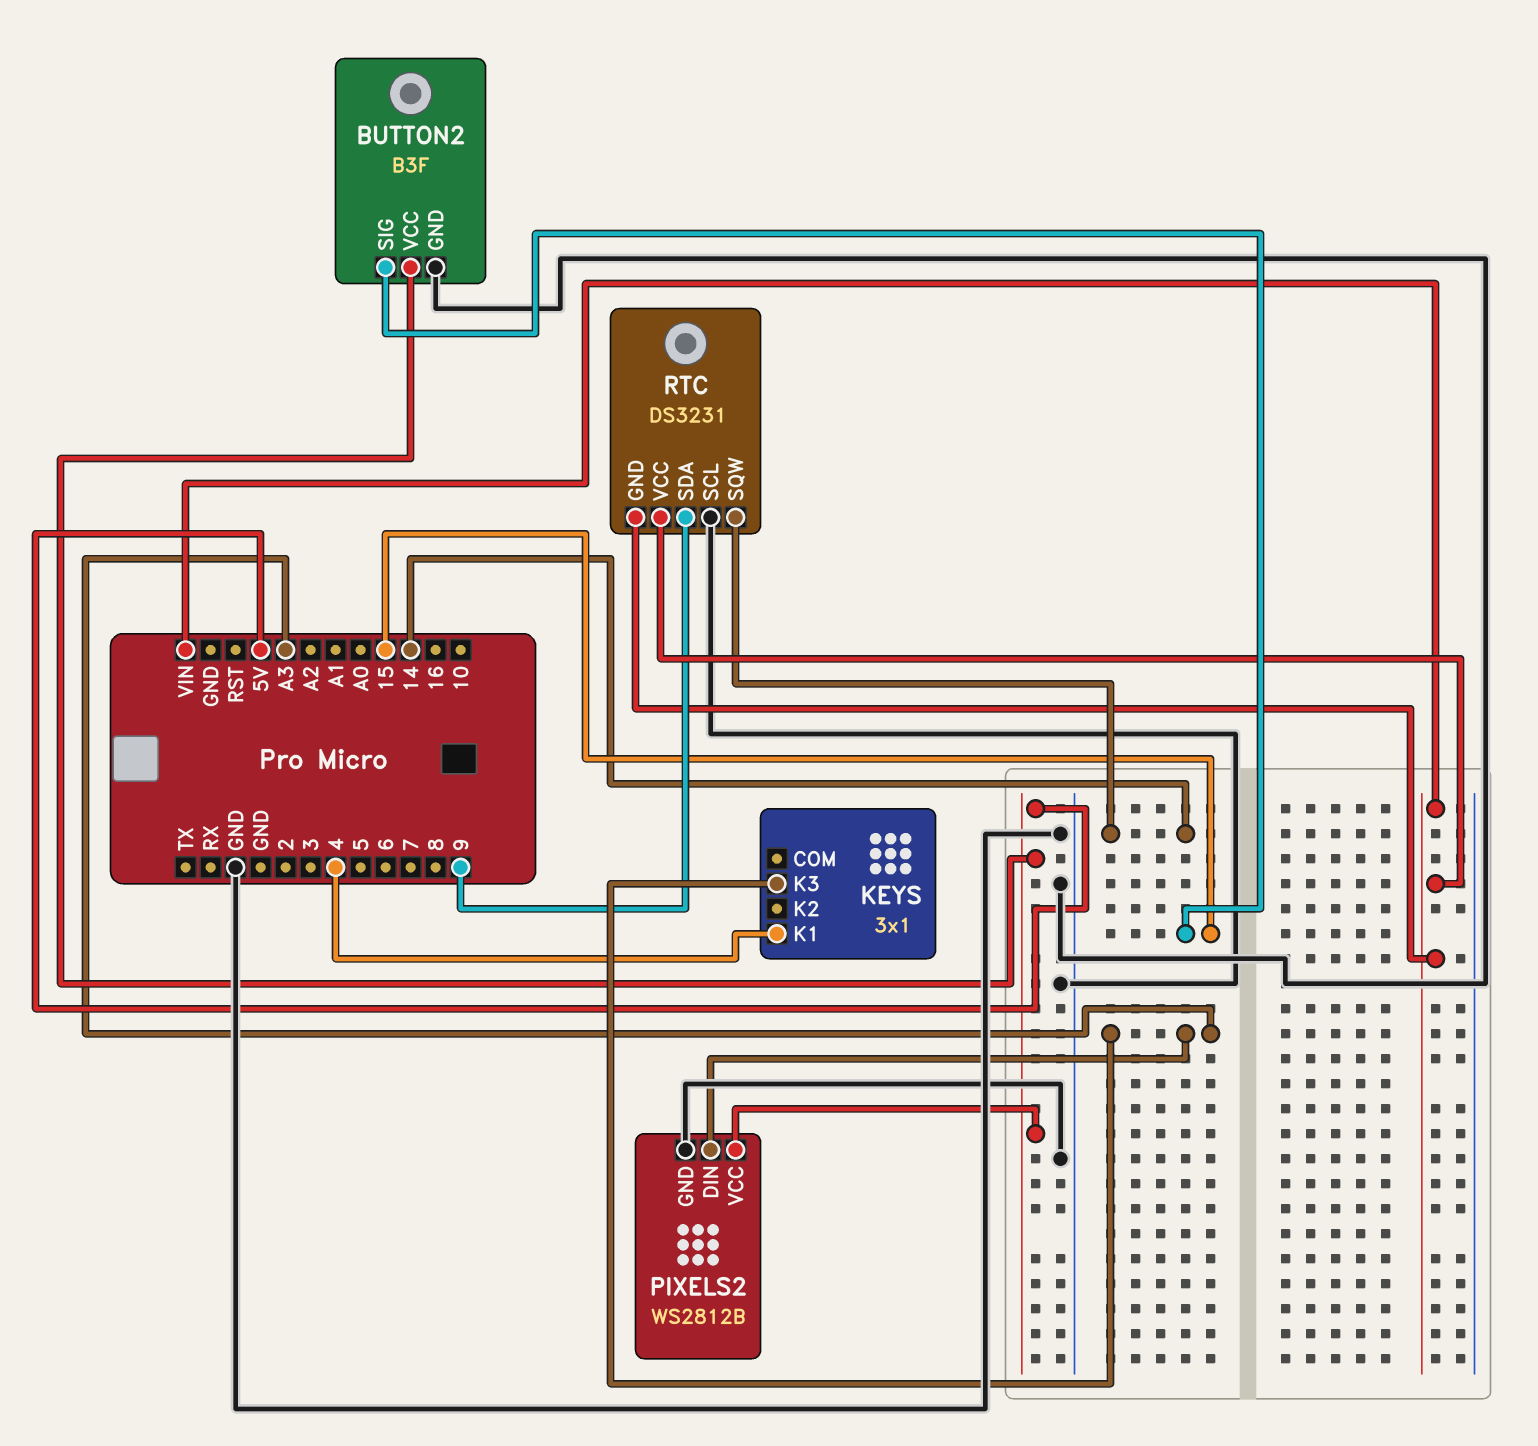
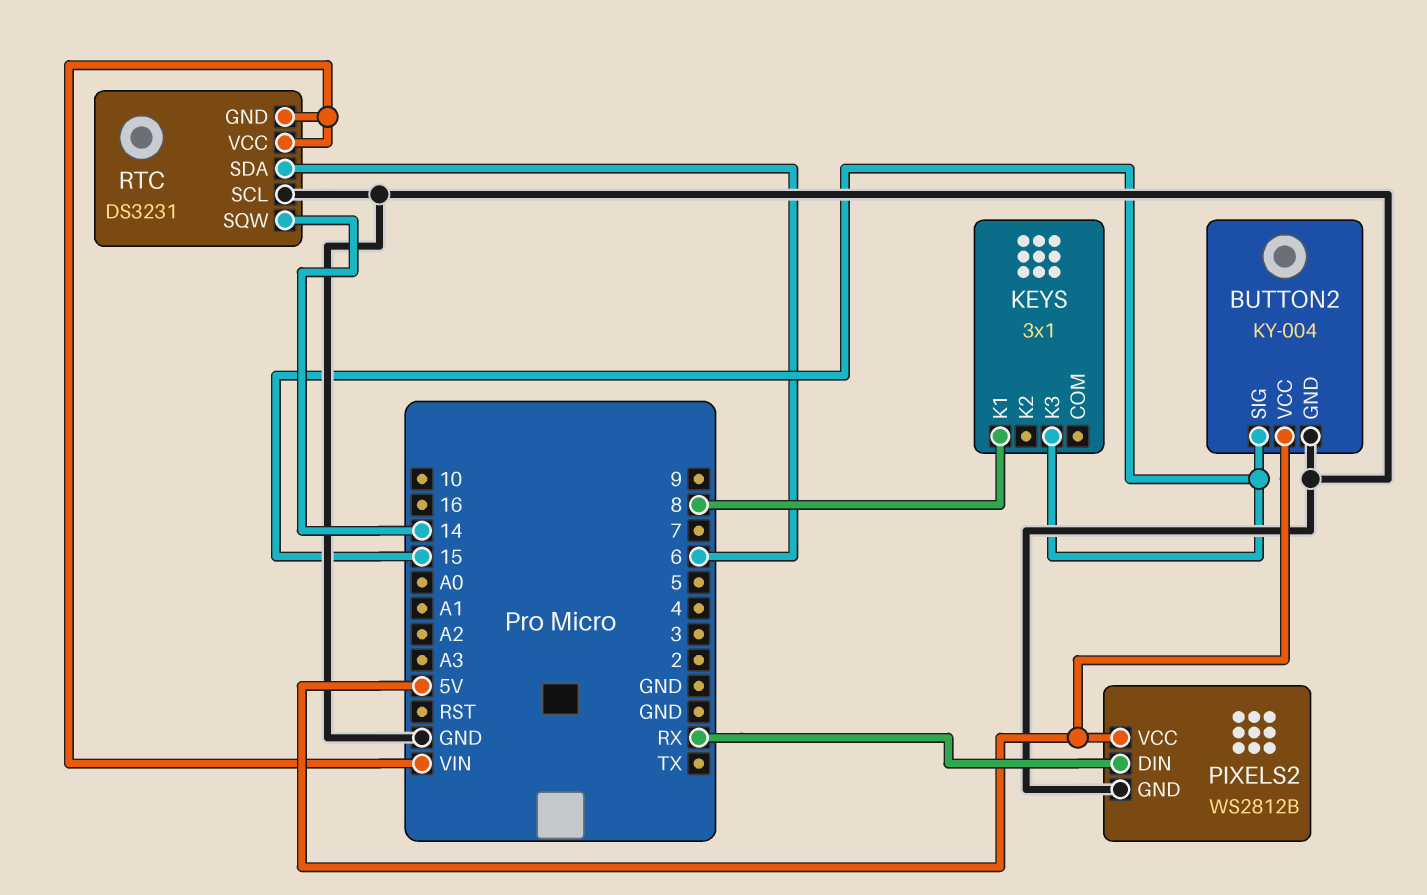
BUTTON2: B3F -> KY-004
KEYS pin K1: 4 -> 8
KEYS pin K3: A3 -> 15
PIXELS2 pin DIN: A3 -> RX
RTC pin SDA: 9 -> 6

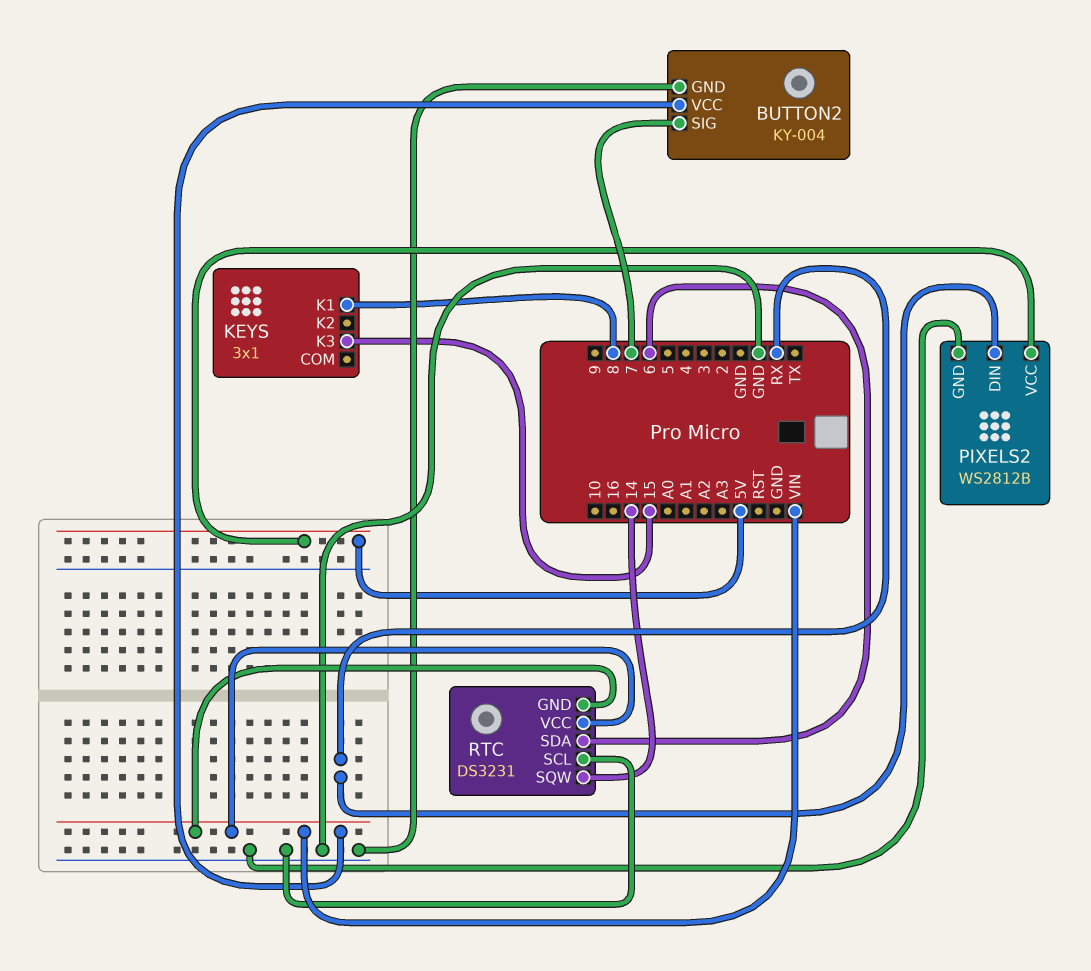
BUTTON2 pin SIG: 15 -> 7
BUTTON2 pin VCC: 5V -> VIN

